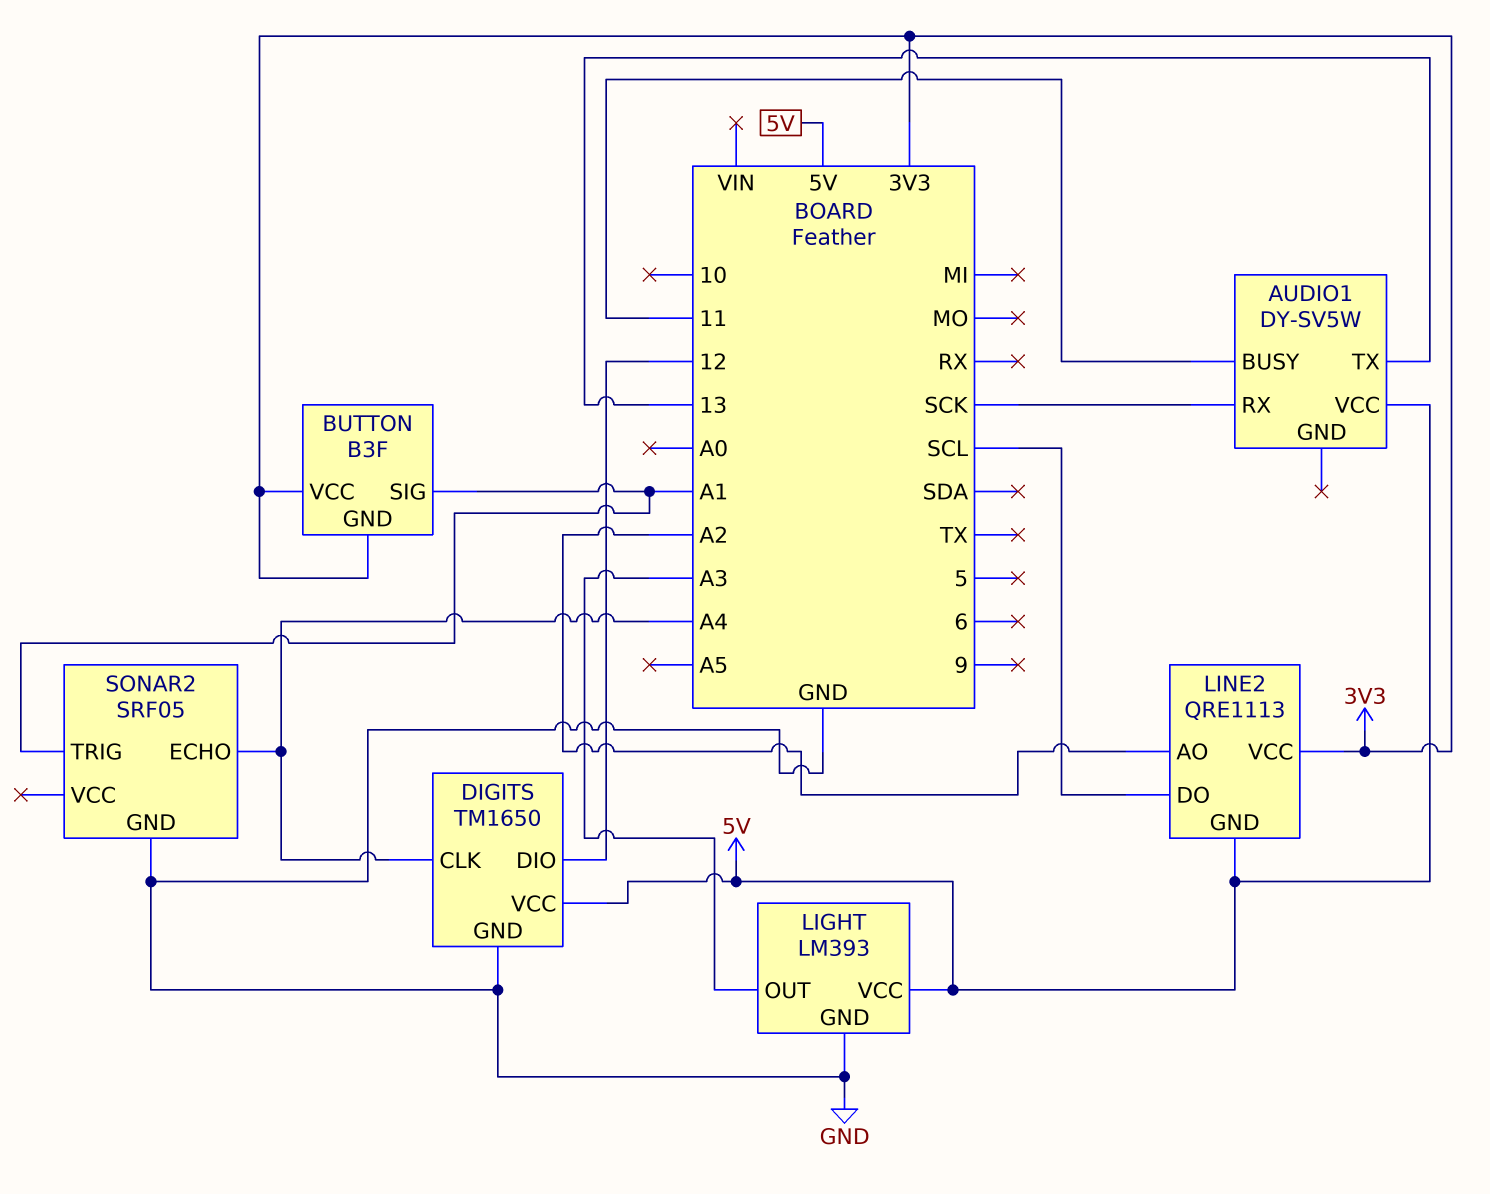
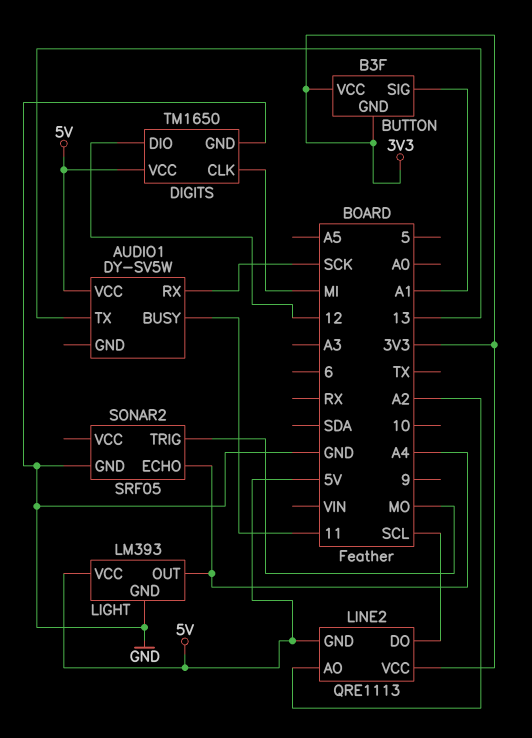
DIGITS pin CLK: A4 -> MI
LIGHT pin OUT: A3 -> A4
SONAR2 pin TRIG: A1 -> MO

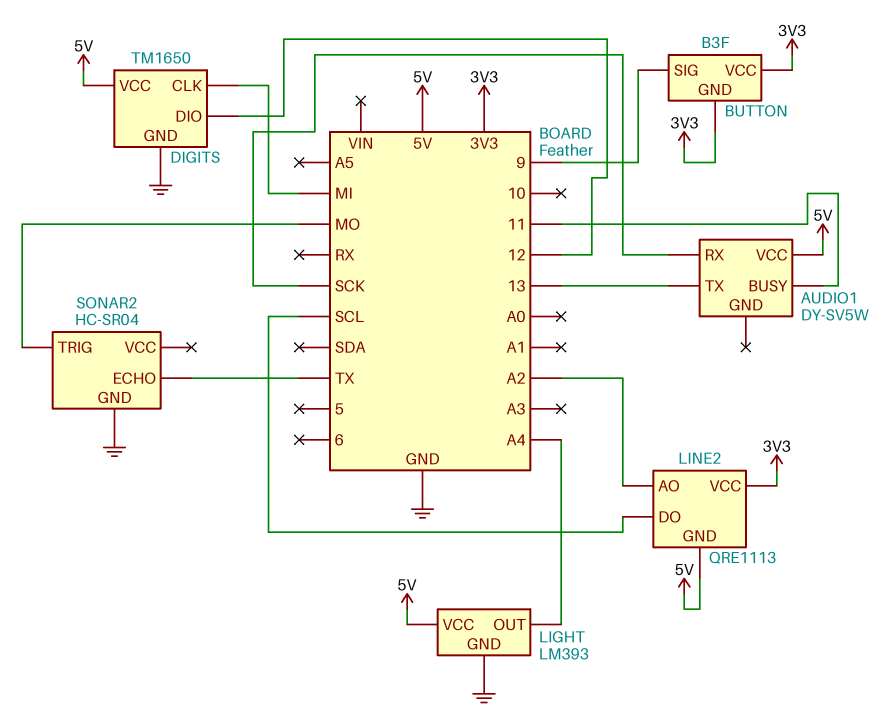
BUTTON pin SIG: A1 -> 9
SONAR2: SRF05 -> HC-SR04
SONAR2 pin ECHO: A4 -> TX

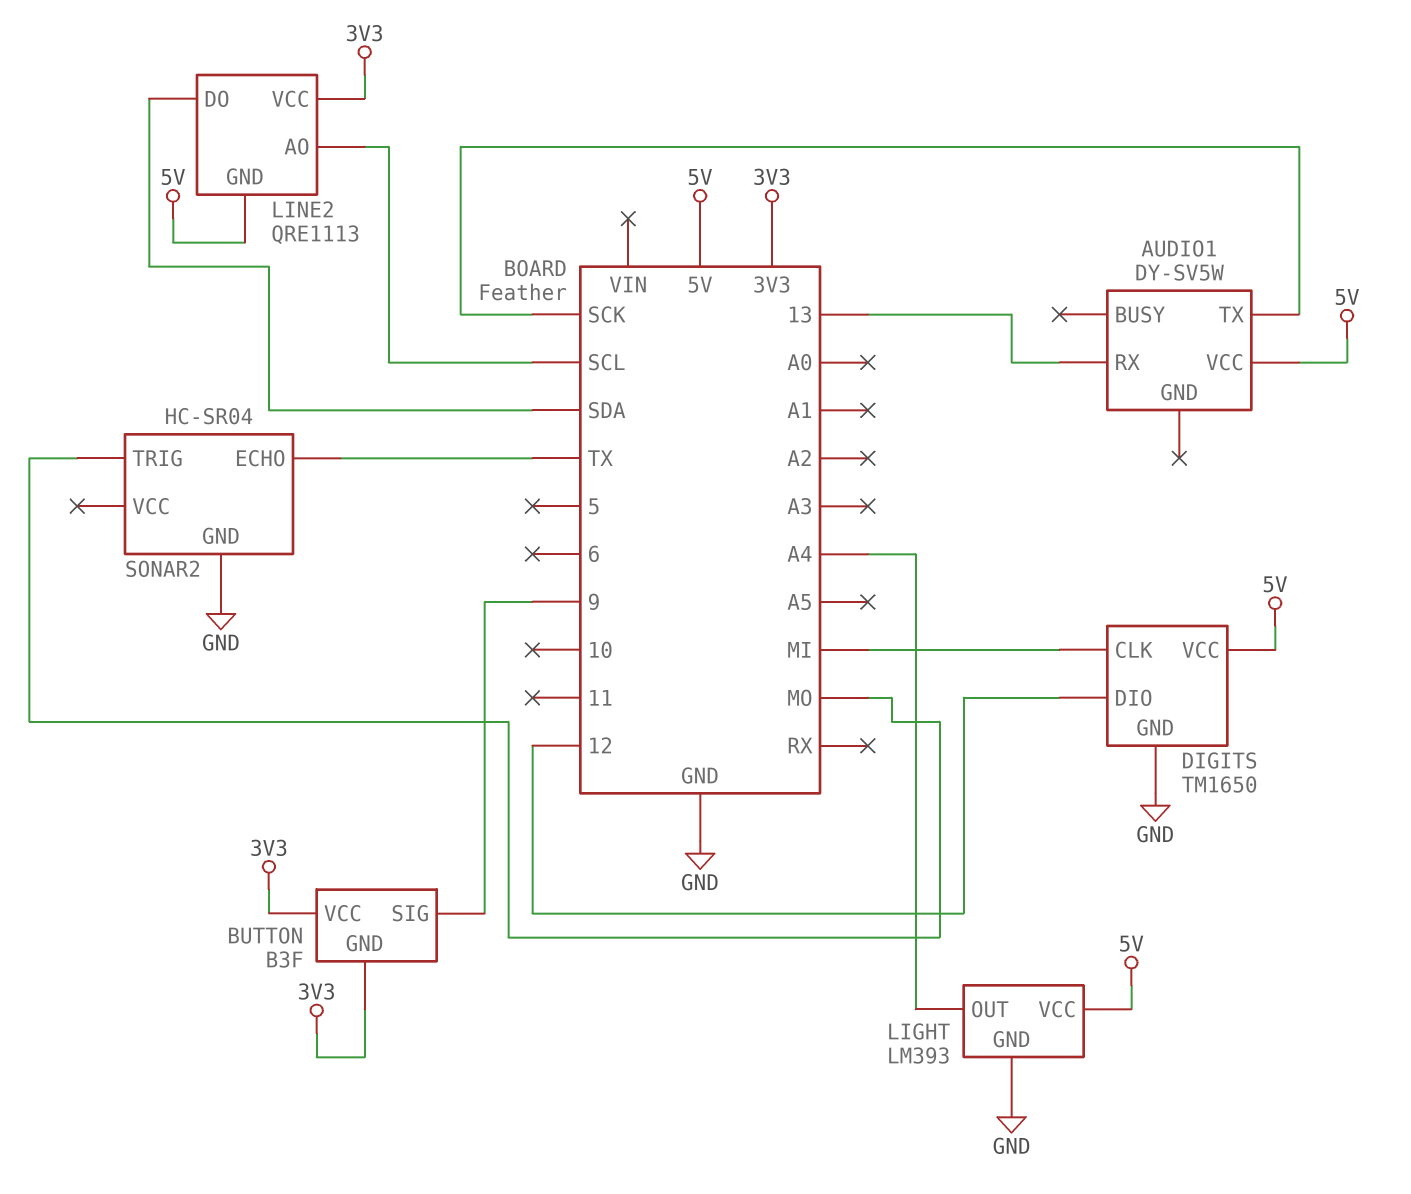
AUDIO1 pin BUSY: 11 -> none
AUDIO1 pin RX: SCK -> 13
AUDIO1 pin TX: 13 -> SCK
LINE2 pin AO: A2 -> SCL
LINE2 pin DO: SCL -> SDA

